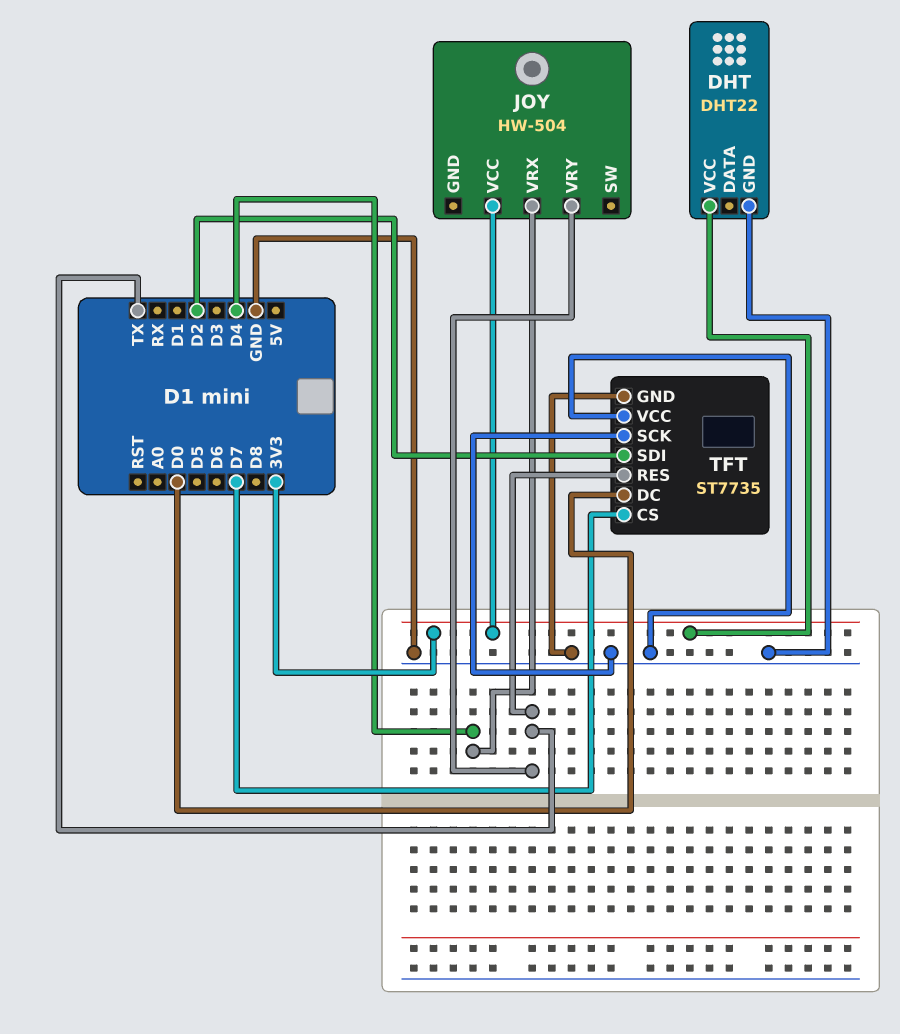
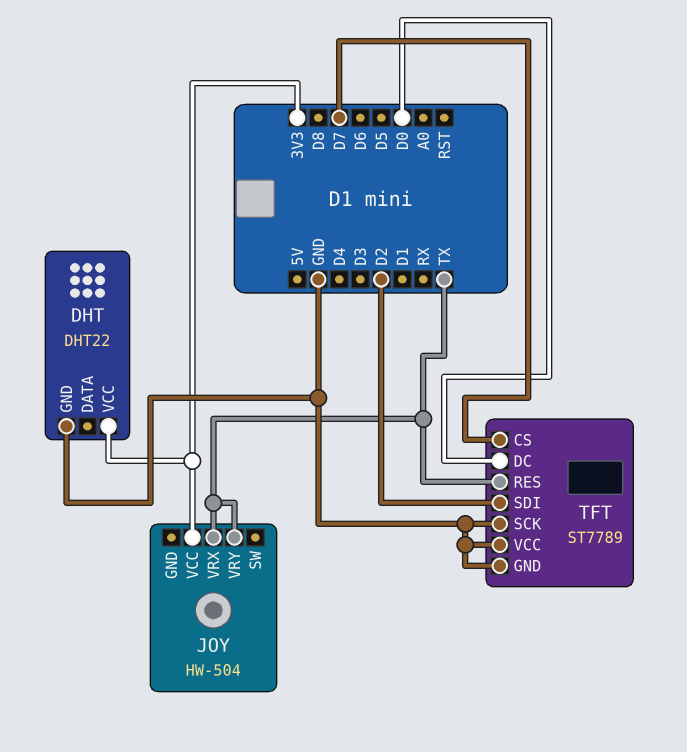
JOY pin VRX: D4 -> TX
TFT: ST7735 -> ST7789

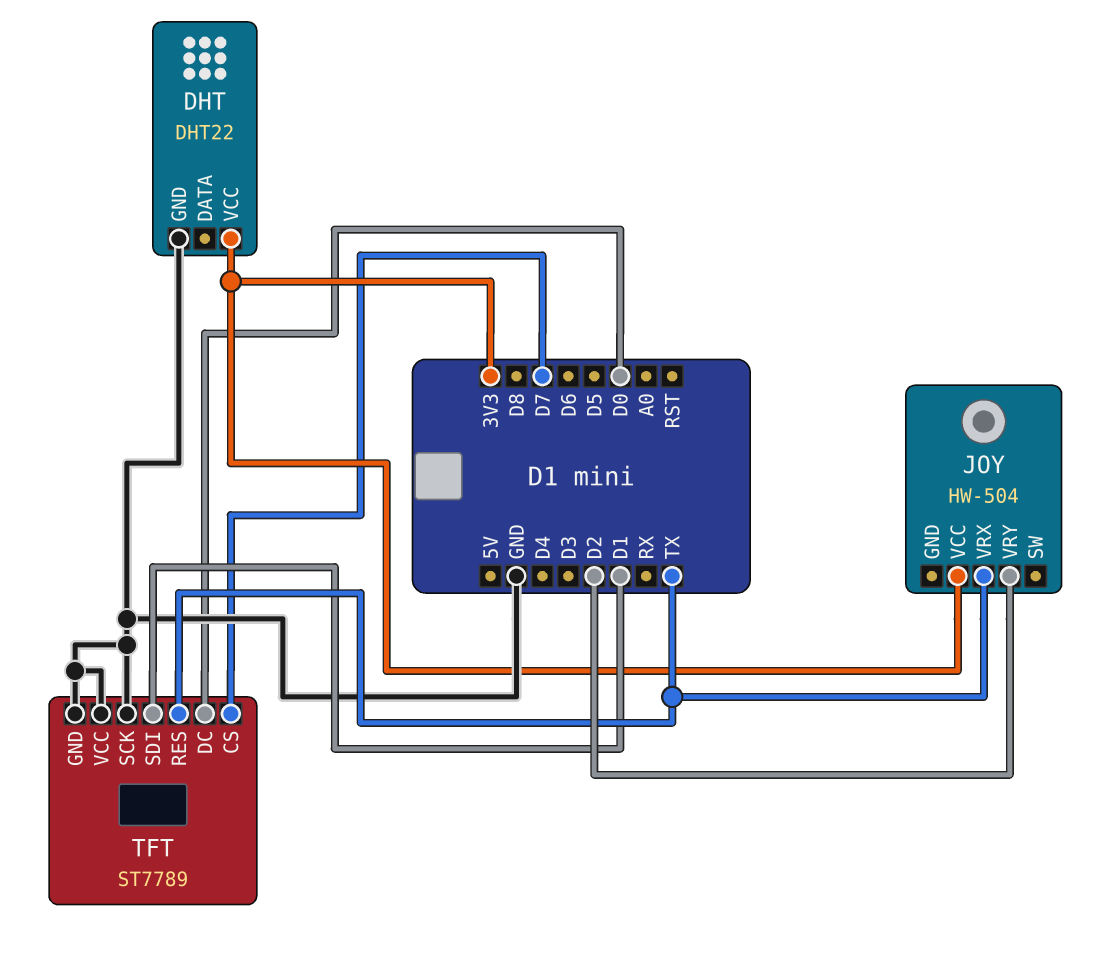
JOY pin VRY: TX -> D2
TFT pin SDI: D2 -> D1

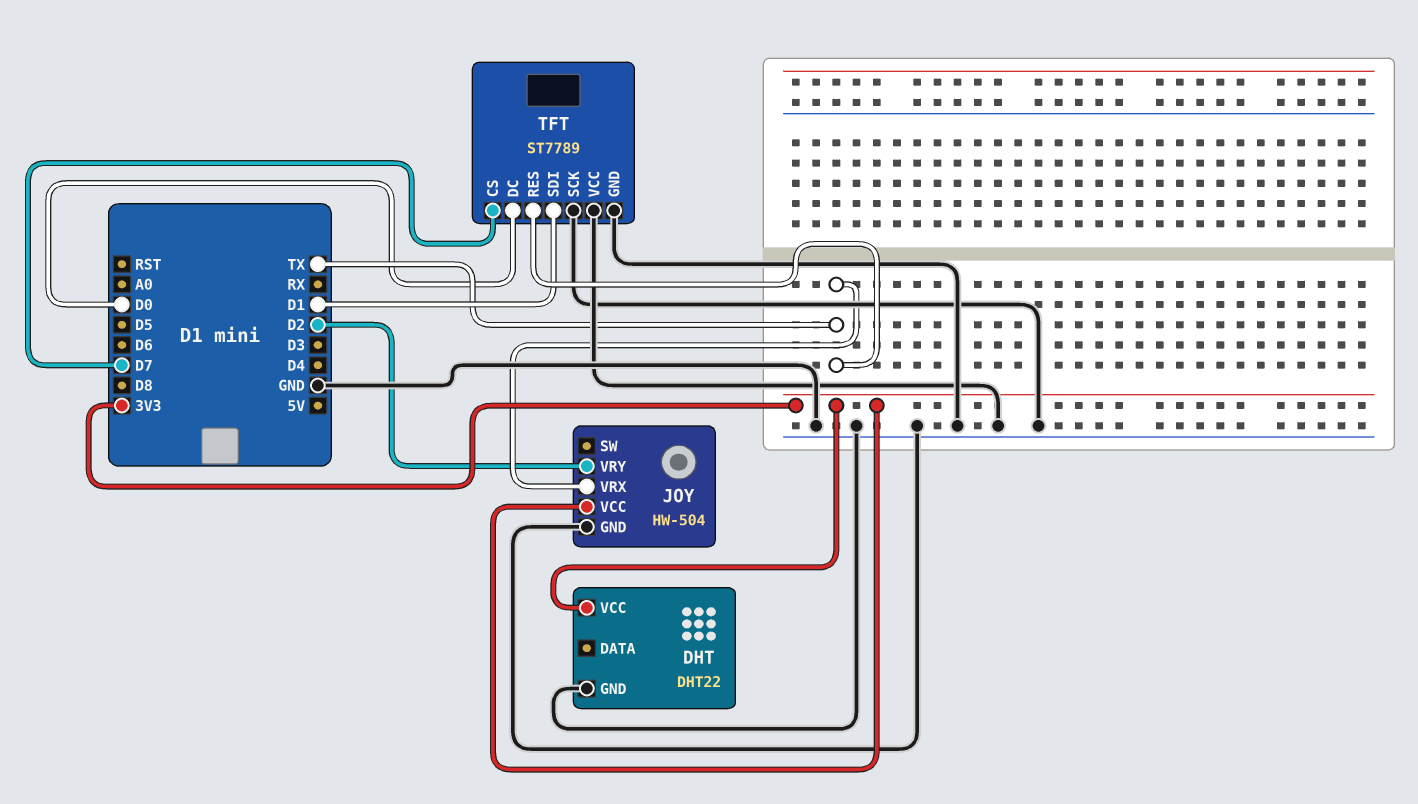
JOY pin GND: none -> GND

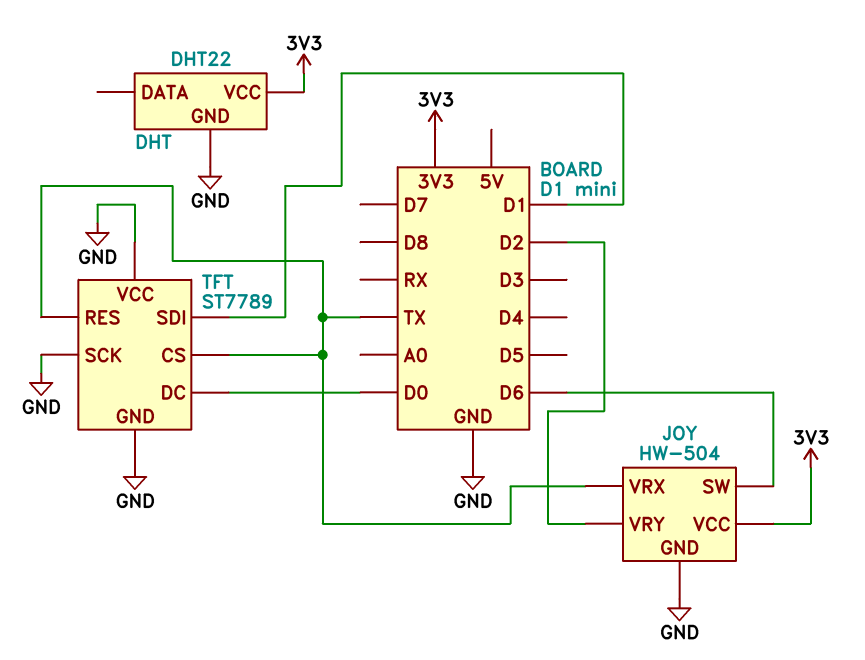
JOY pin SW: none -> D6
TFT pin CS: D7 -> TX

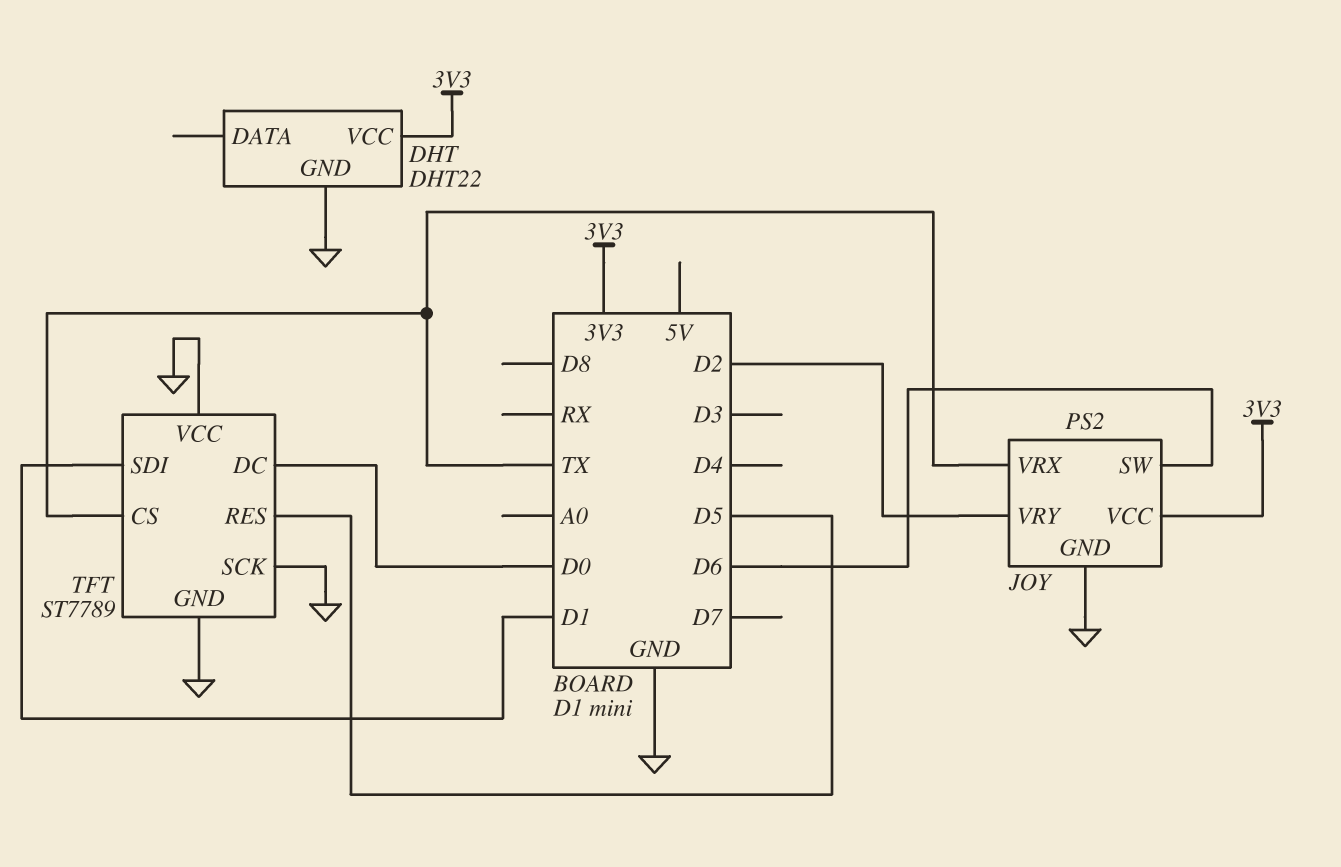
JOY: HW-504 -> PS2
TFT pin RES: TX -> D5

